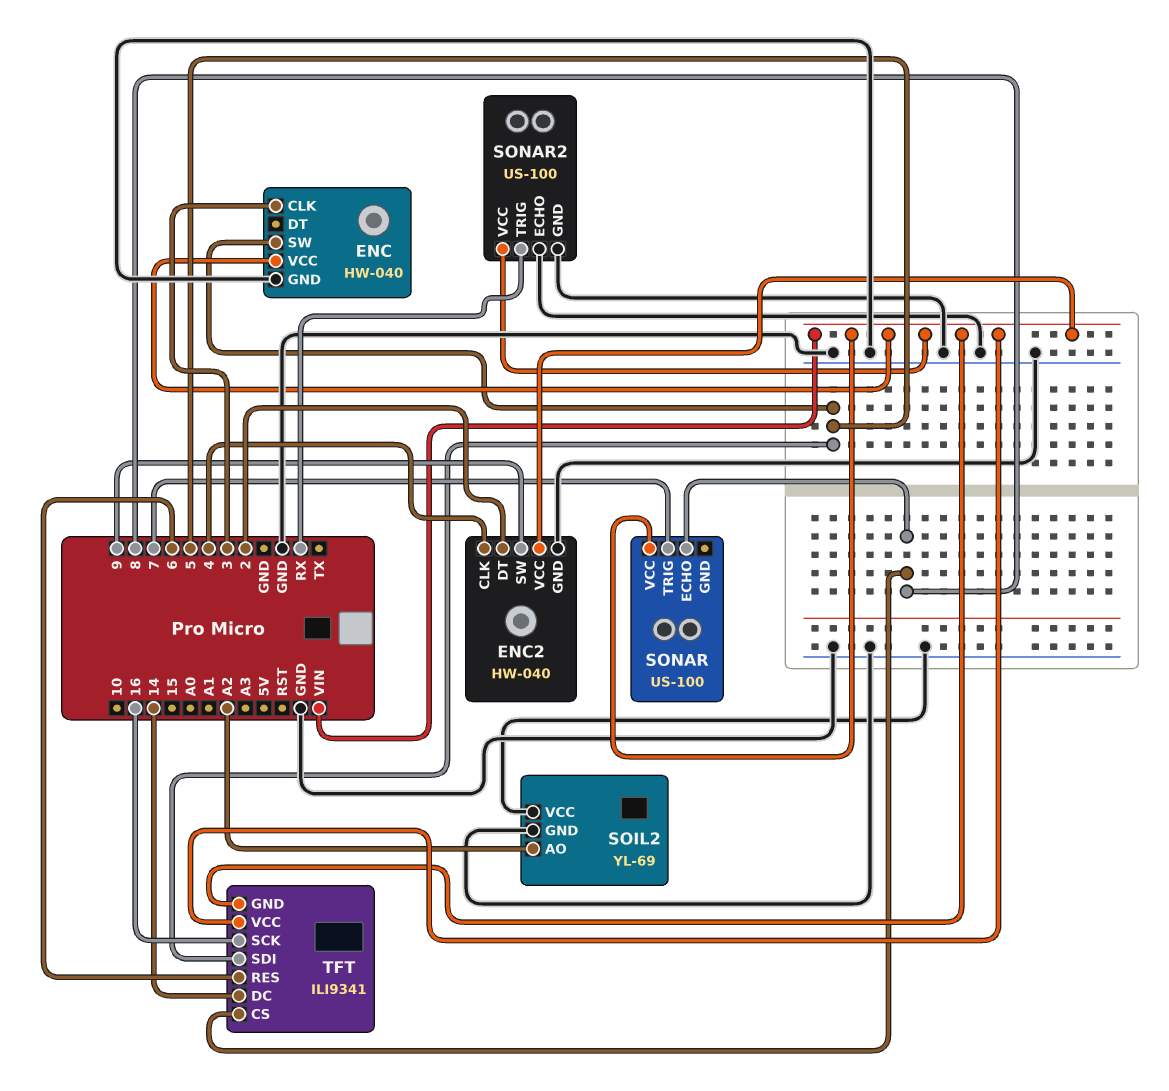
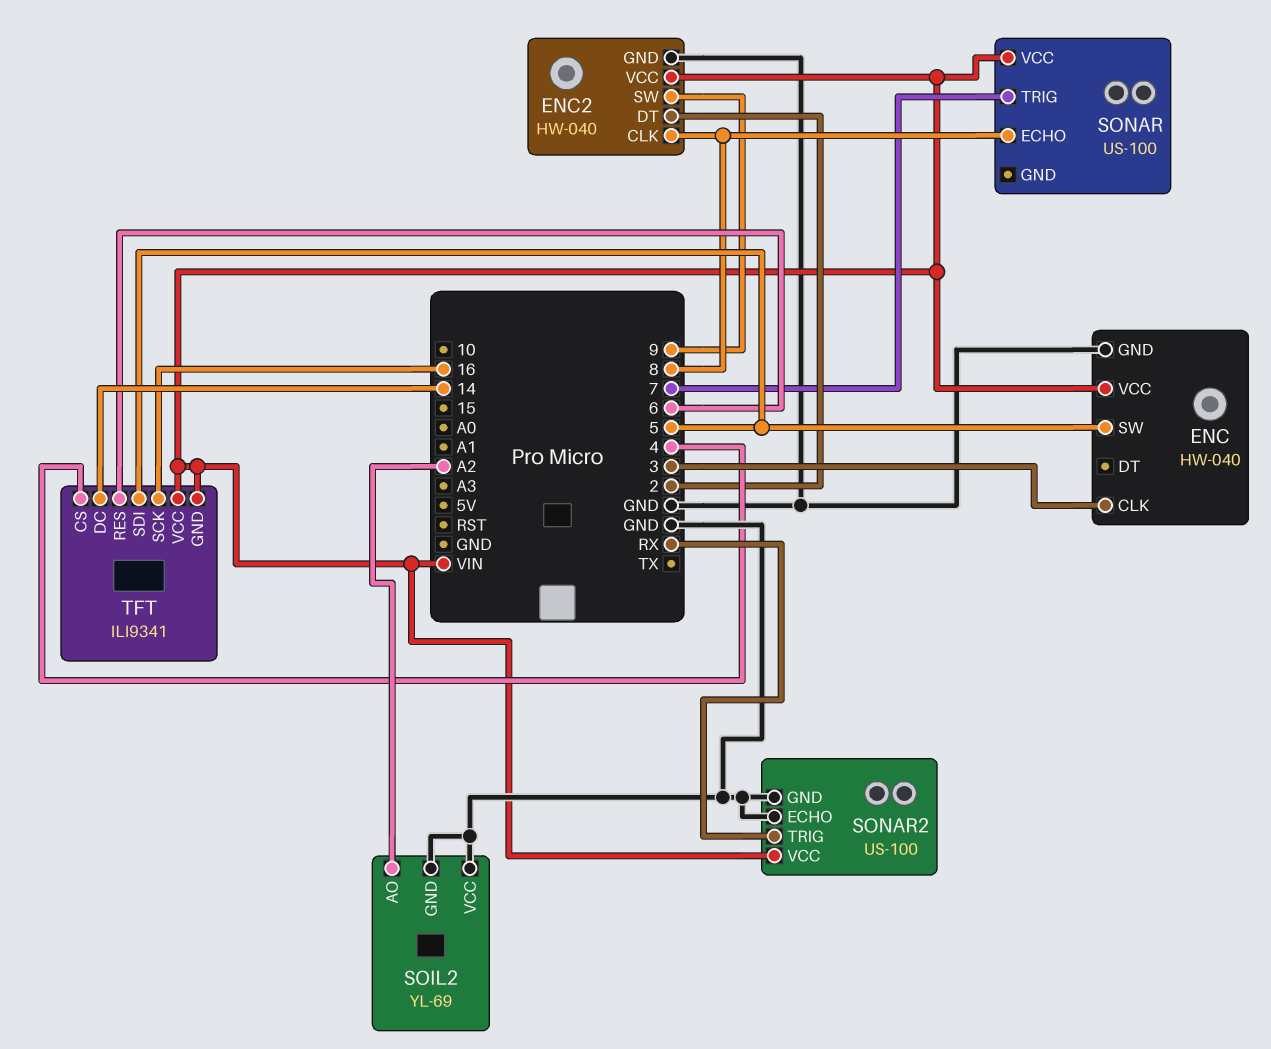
ENC2 pin CLK: 4 -> 8
TFT pin CS: 8 -> 4

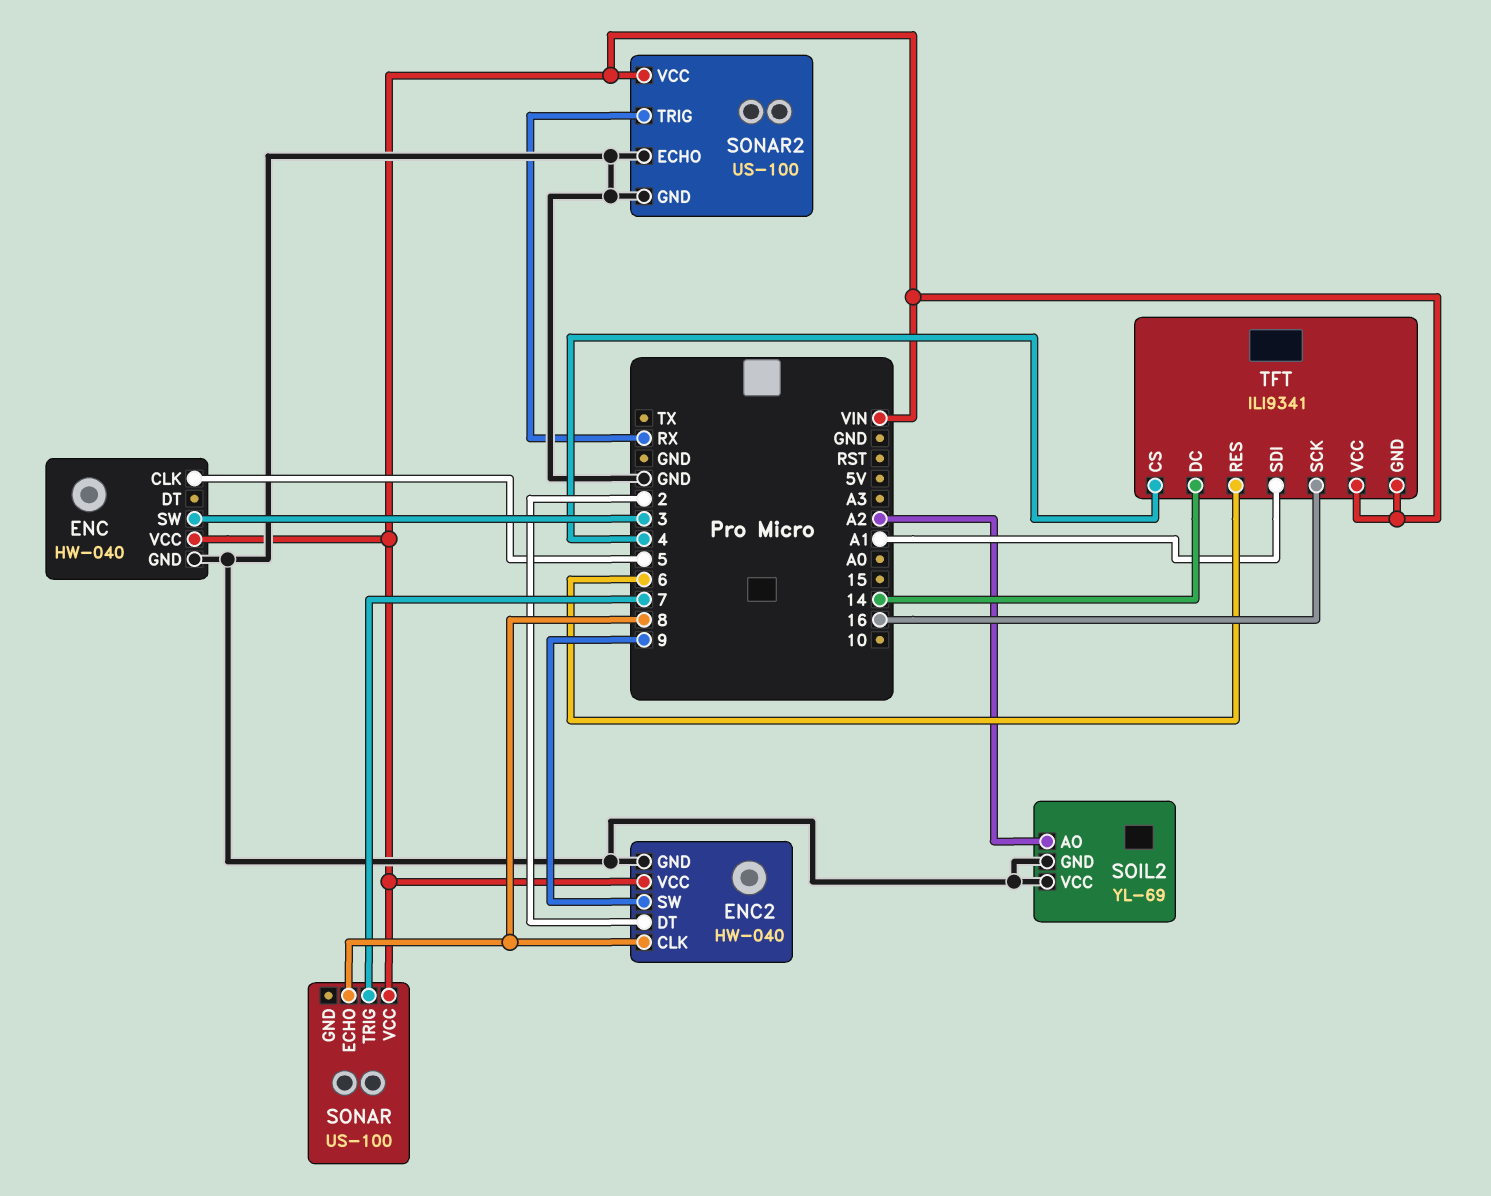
ENC pin CLK: 3 -> 5
ENC pin SW: 5 -> 3
TFT pin SDI: 5 -> A1

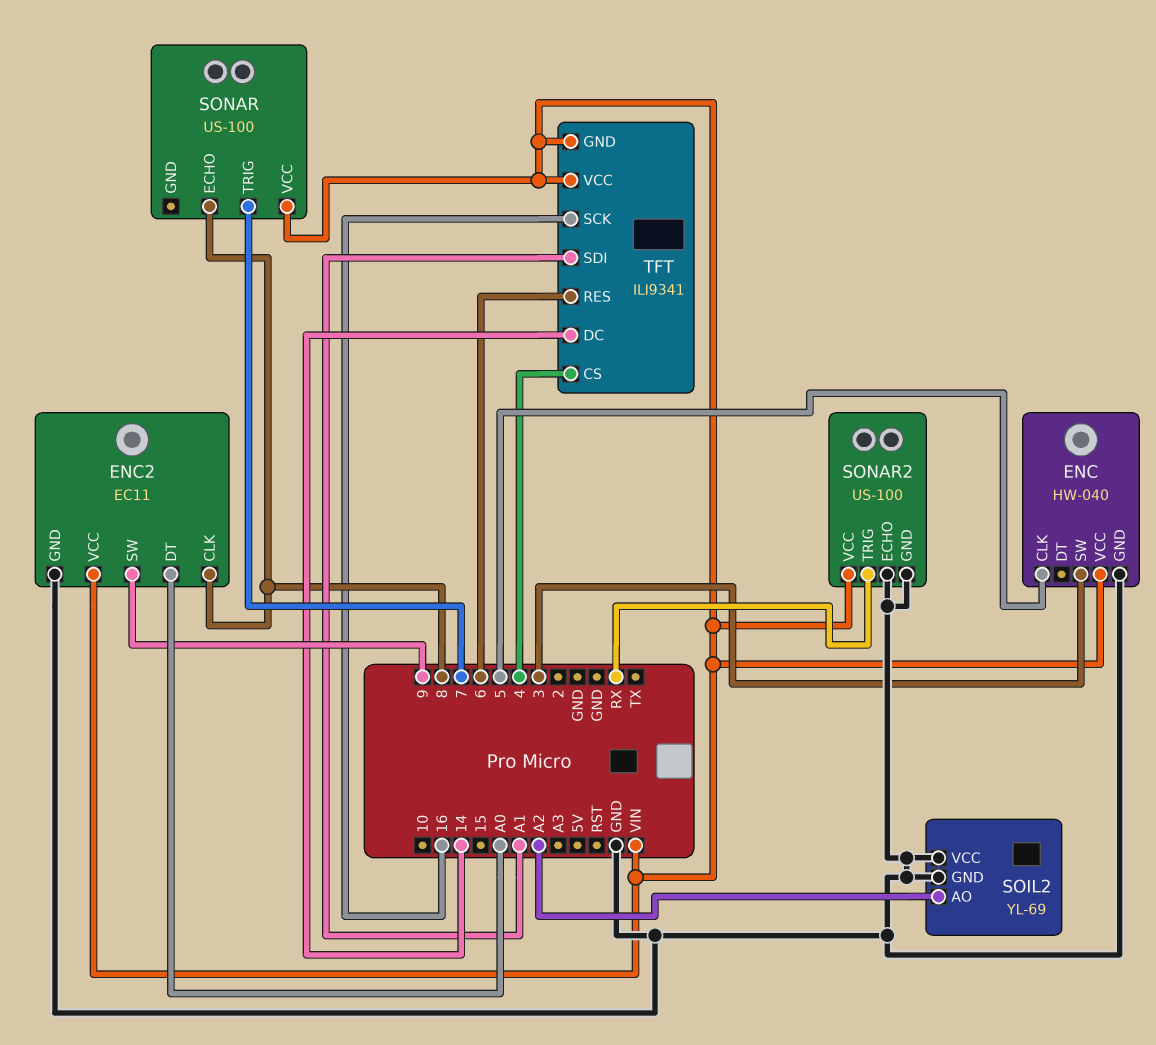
ENC2: HW-040 -> EC11
ENC2 pin DT: 2 -> A0

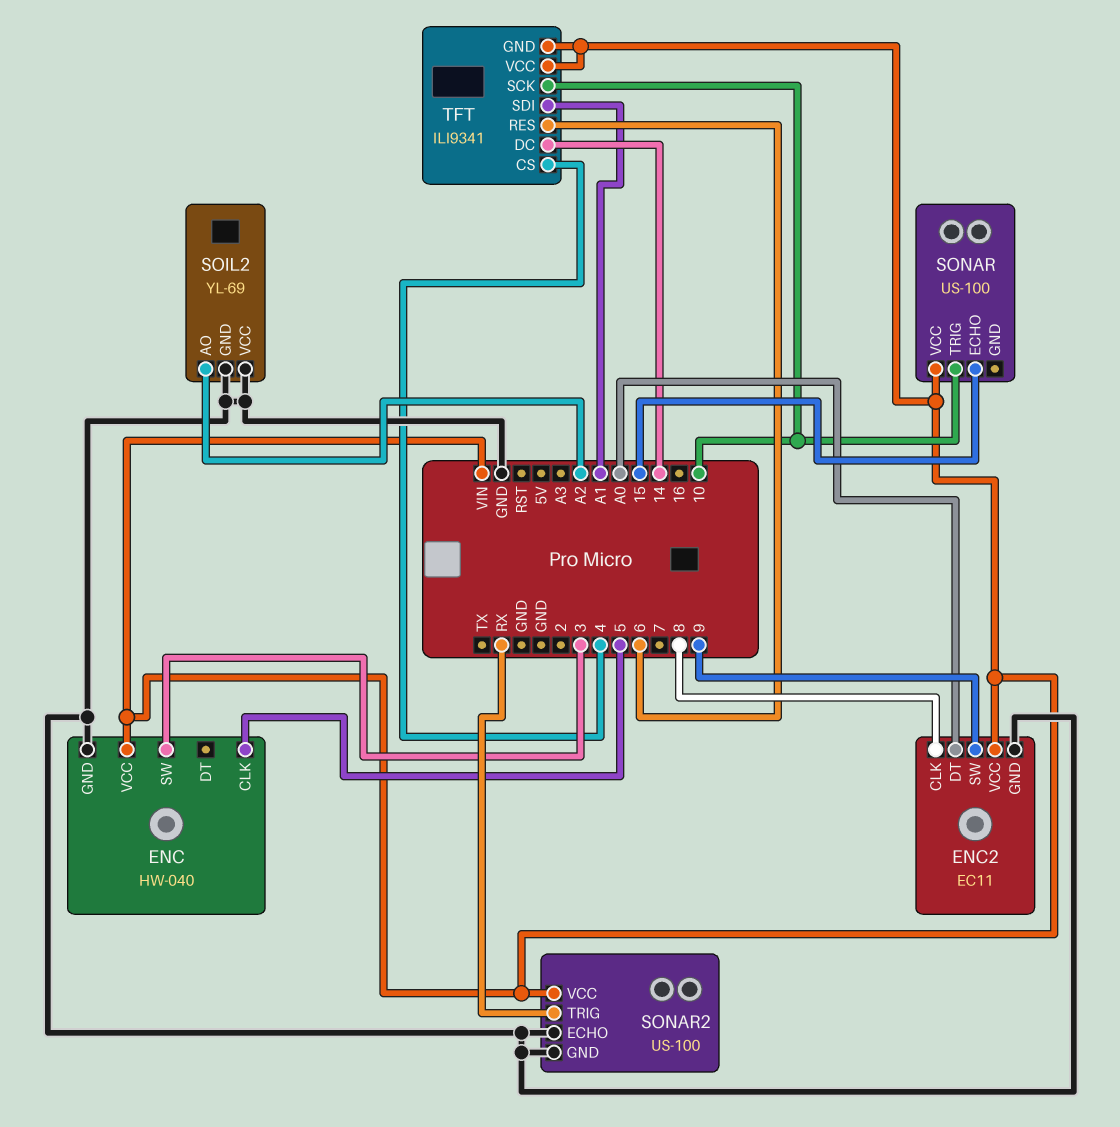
SONAR pin ECHO: 8 -> 15
SONAR pin TRIG: 7 -> 10
TFT pin SCK: 16 -> 10

